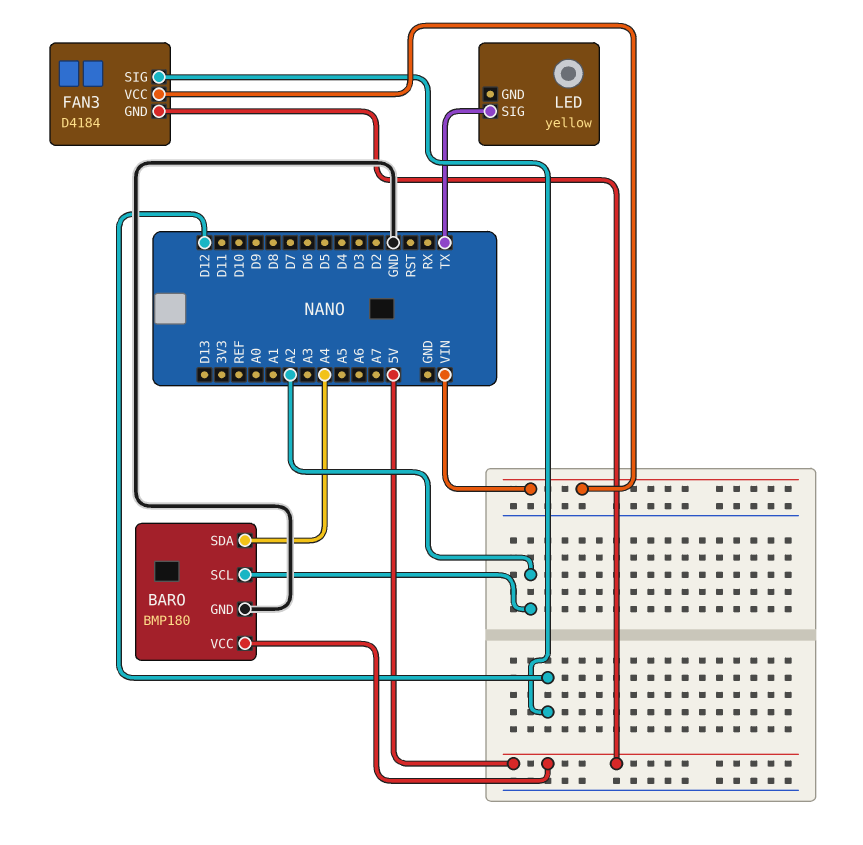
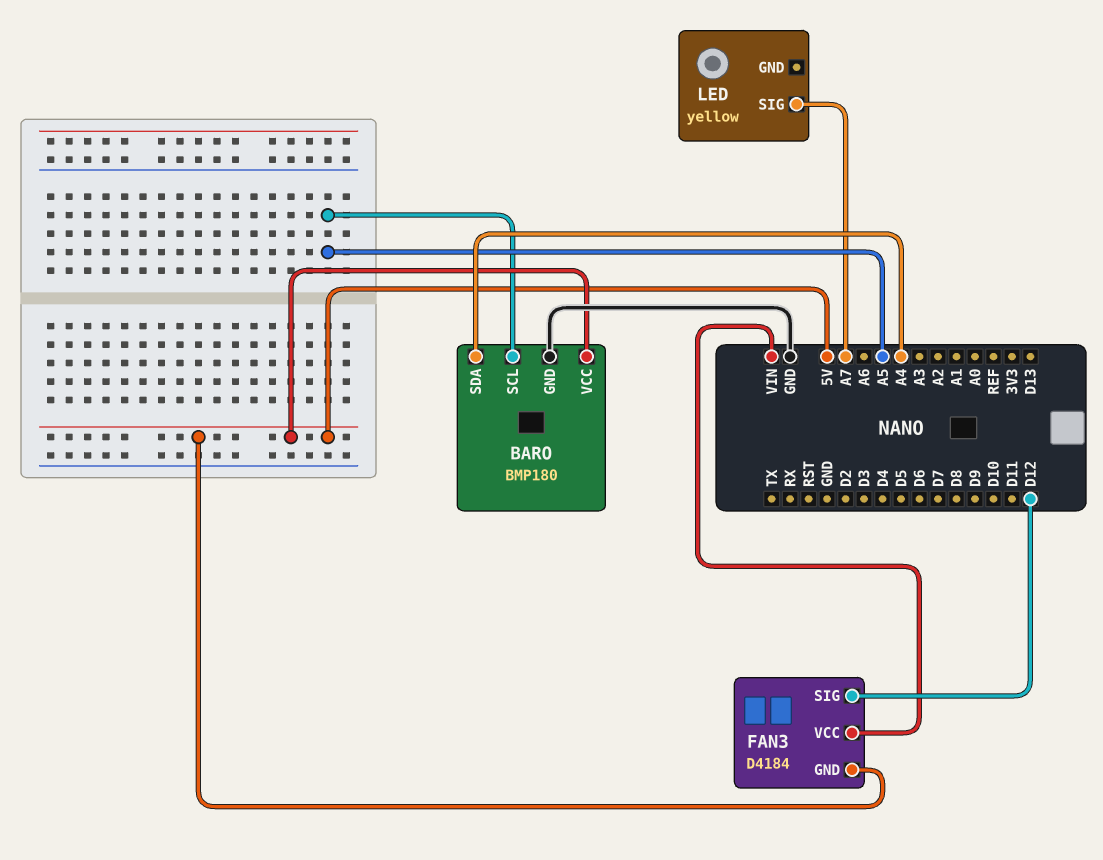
BARO pin SCL: A2 -> A5
LED pin SIG: TX -> A7

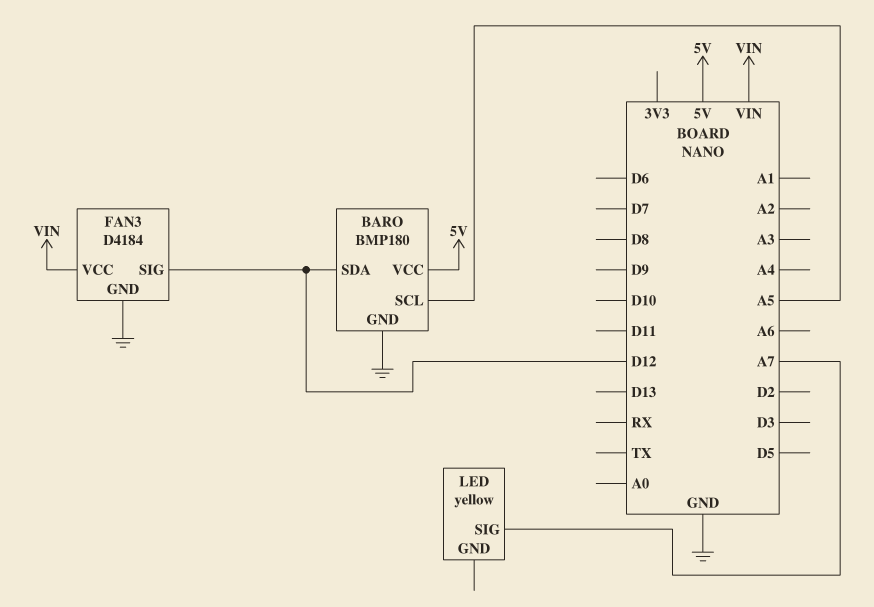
BARO pin SDA: A4 -> D12
FAN3 pin GND: 5V -> GND

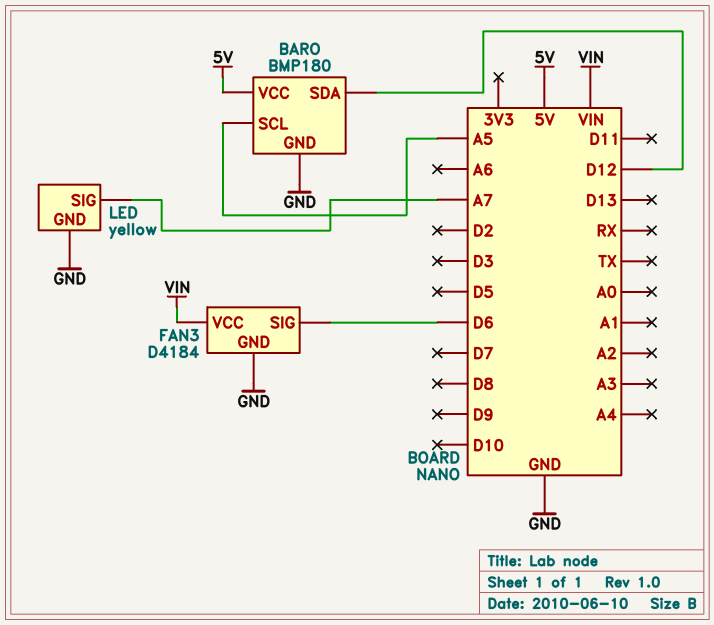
FAN3 pin SIG: D12 -> D6
LED pin GND: none -> GND

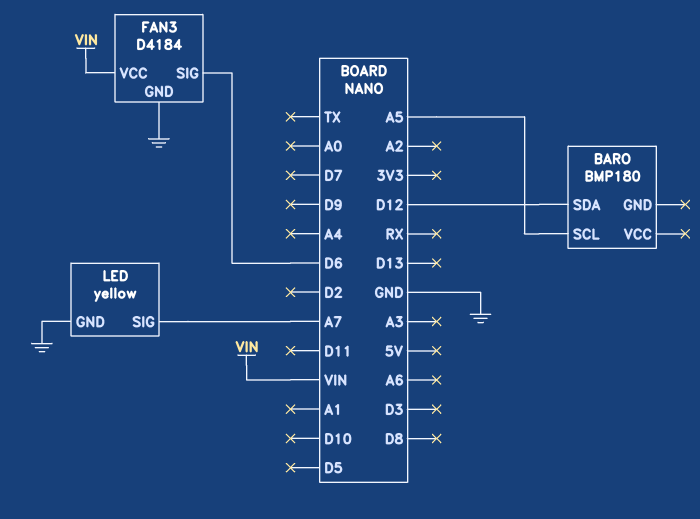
BARO pin GND: GND -> none
BARO pin VCC: 5V -> none

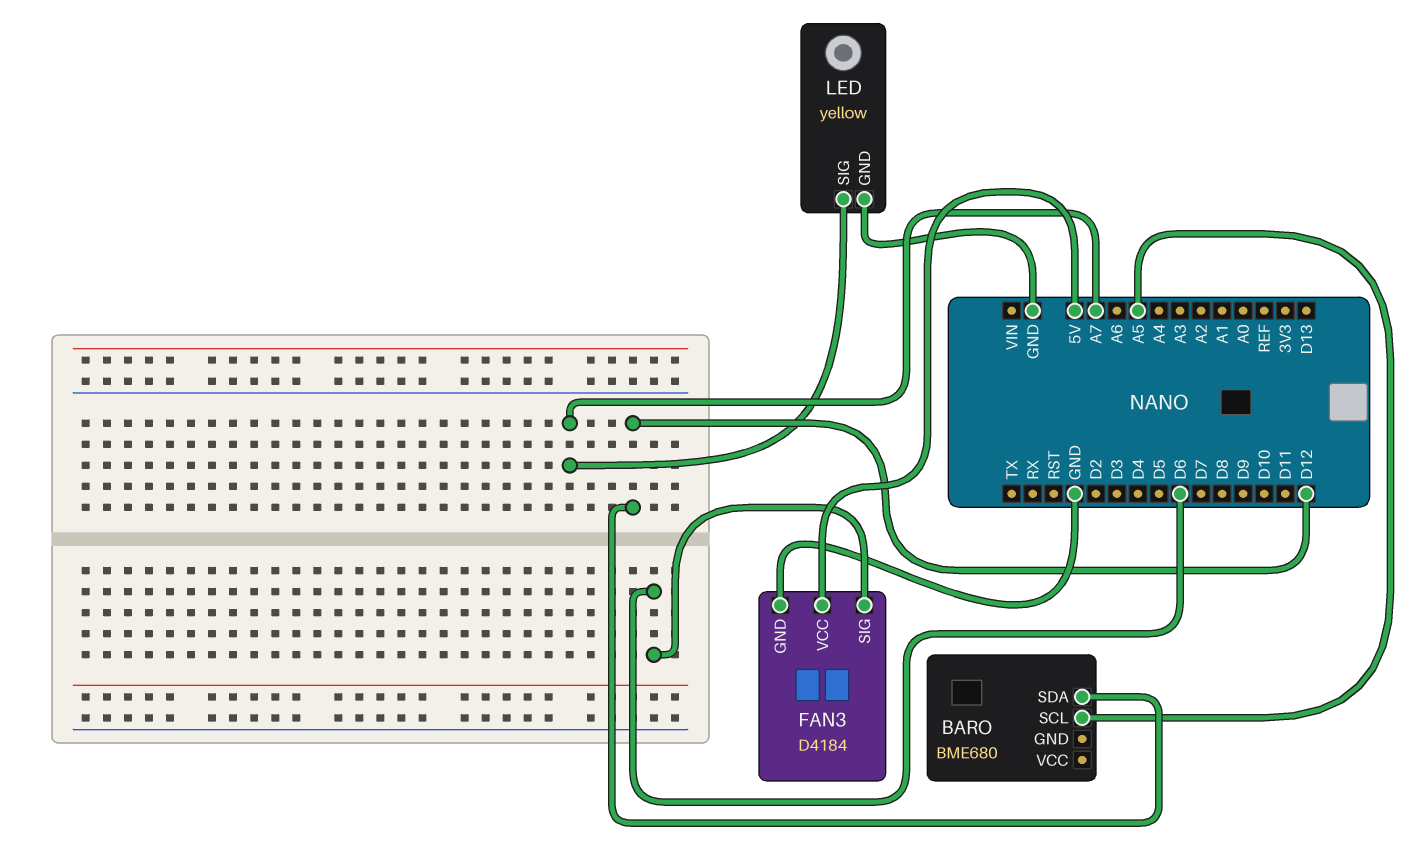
BARO: BMP180 -> BME680
FAN3 pin VCC: VIN -> 5V

